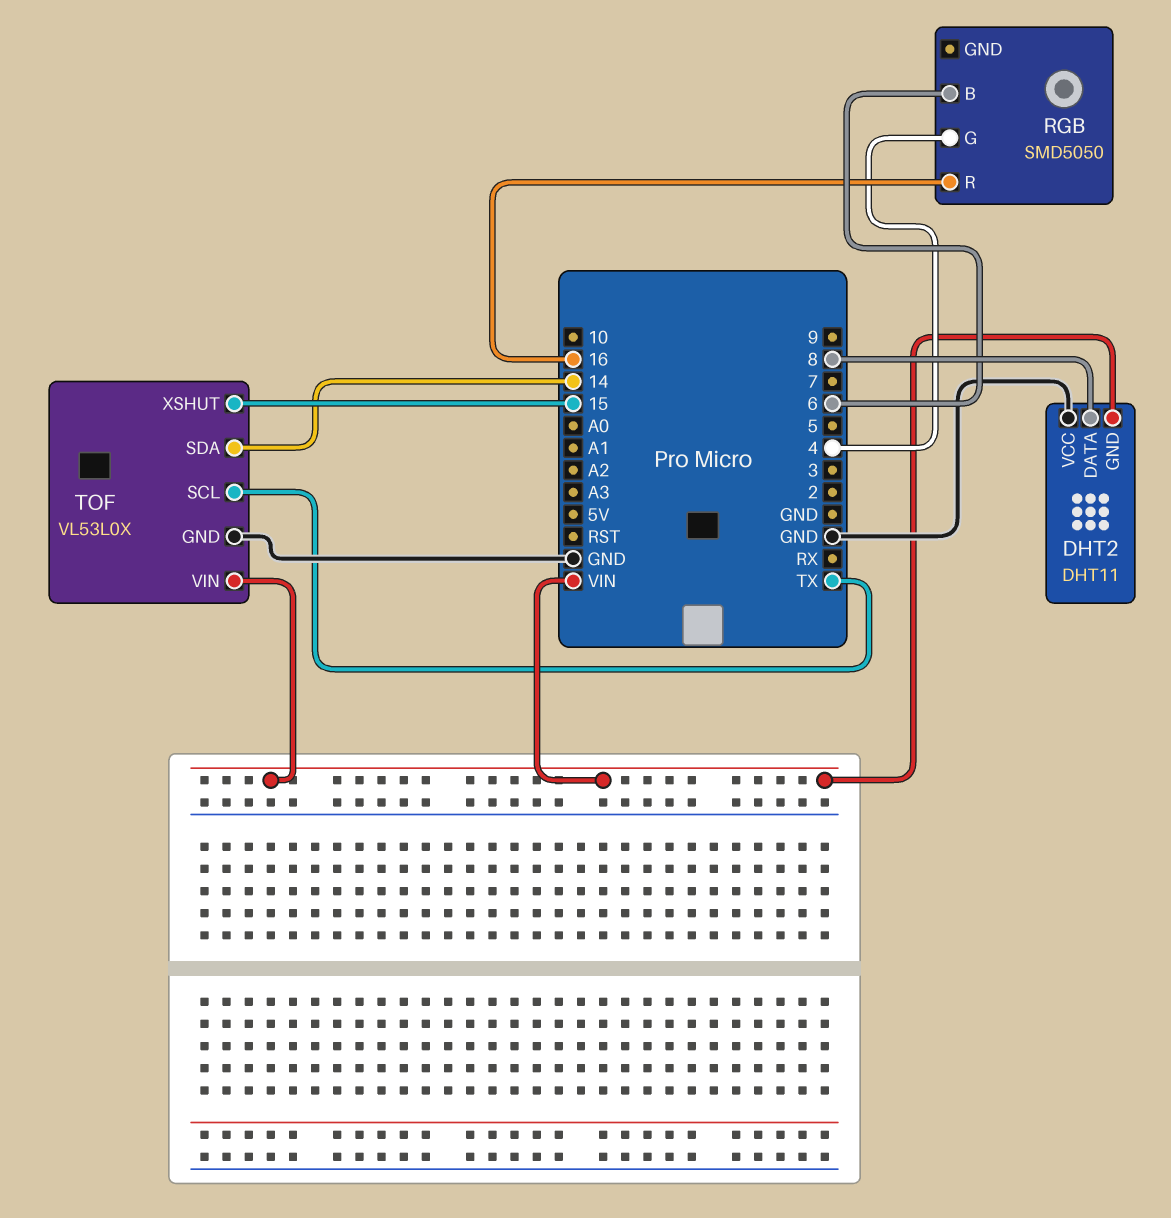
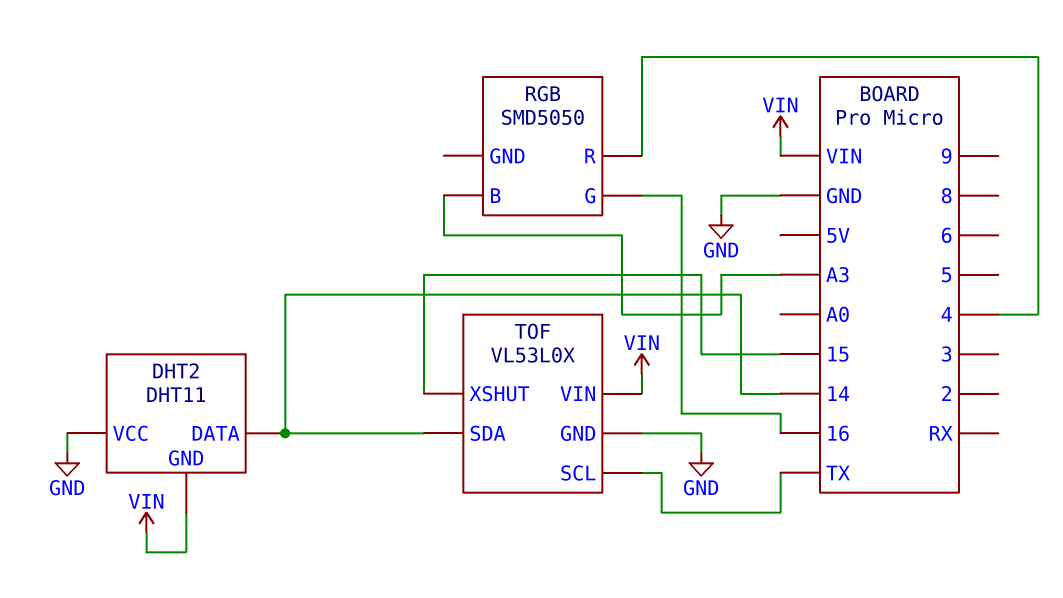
DHT2 pin DATA: 8 -> 14
RGB pin B: 6 -> A3
RGB pin G: 4 -> 16
RGB pin R: 16 -> 4

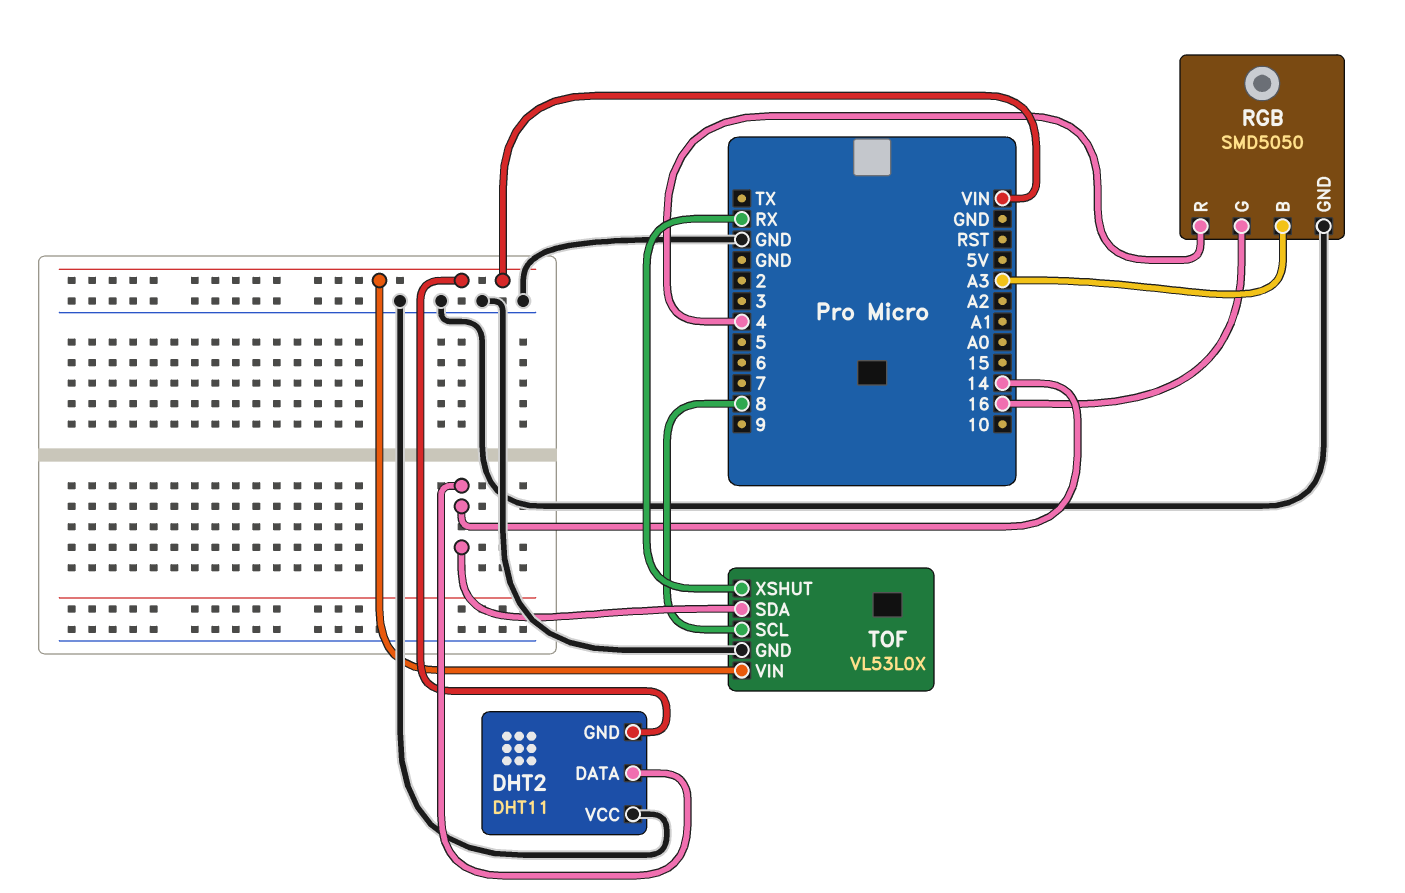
RGB pin GND: none -> GND
TOF pin SCL: TX -> 8
TOF pin XSHUT: 15 -> RX

